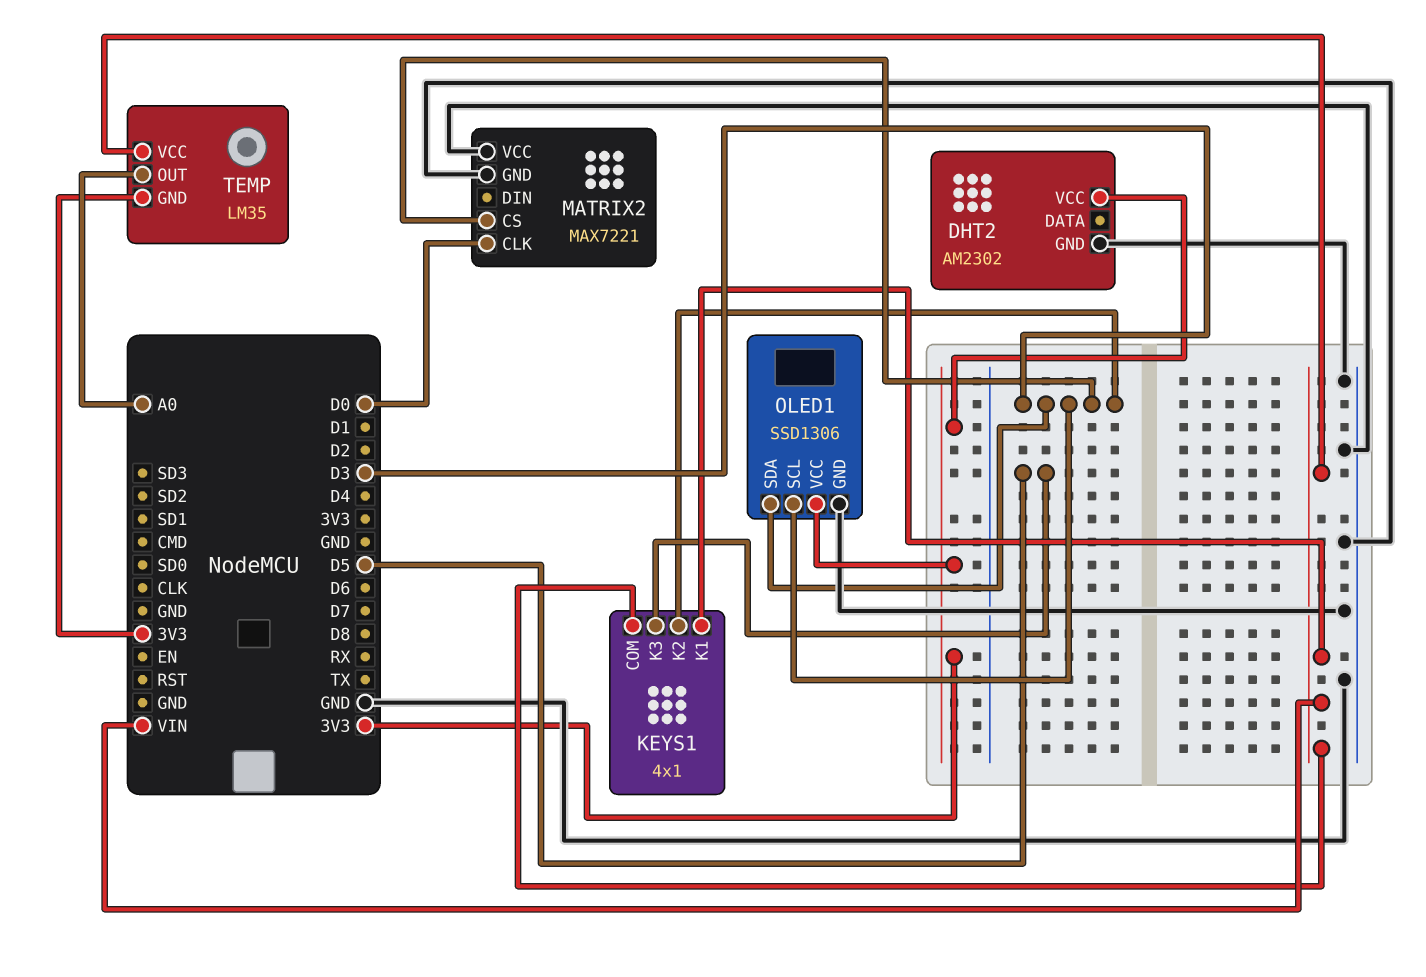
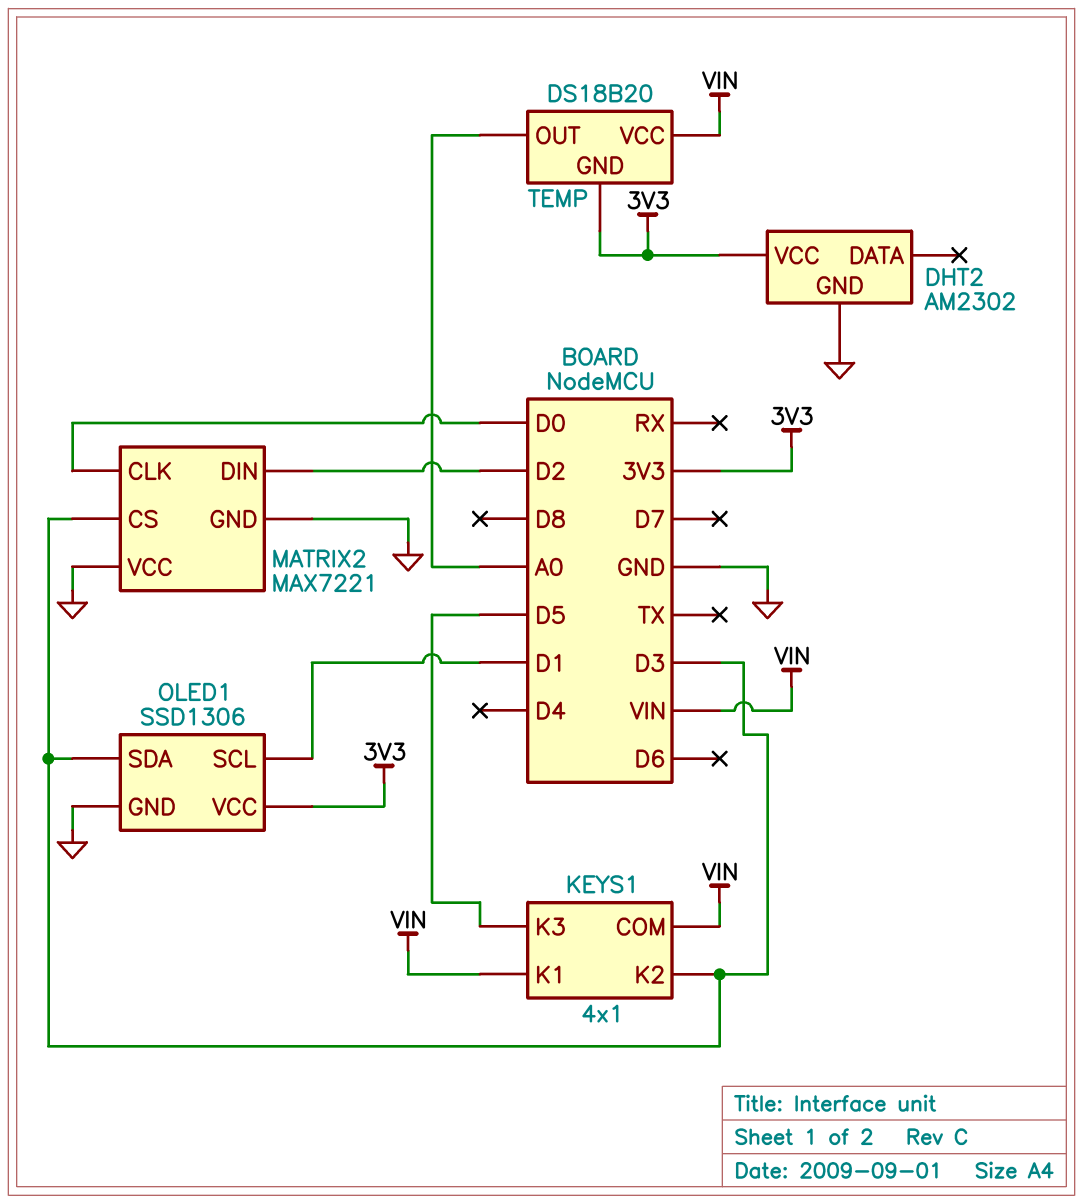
MATRIX2 pin DIN: none -> D2
OLED1 pin SCL: D3 -> D1
TEMP: LM35 -> DS18B20

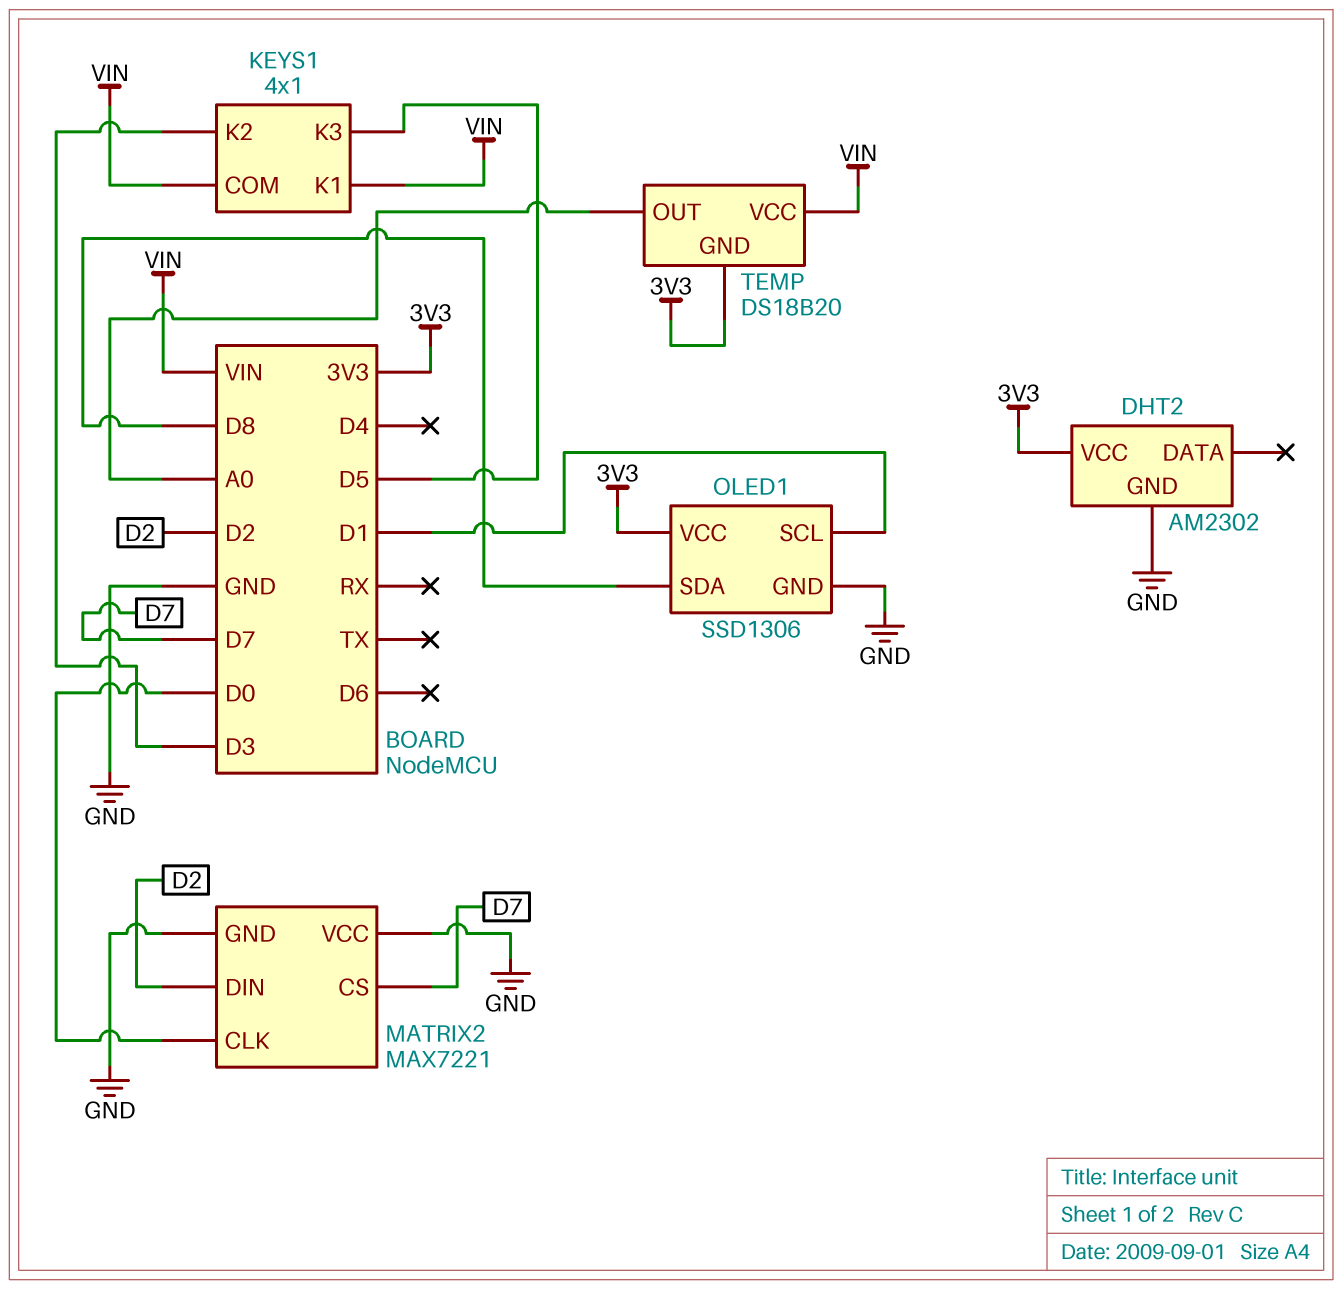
MATRIX2 pin CS: D3 -> D7
OLED1 pin SDA: D3 -> D8

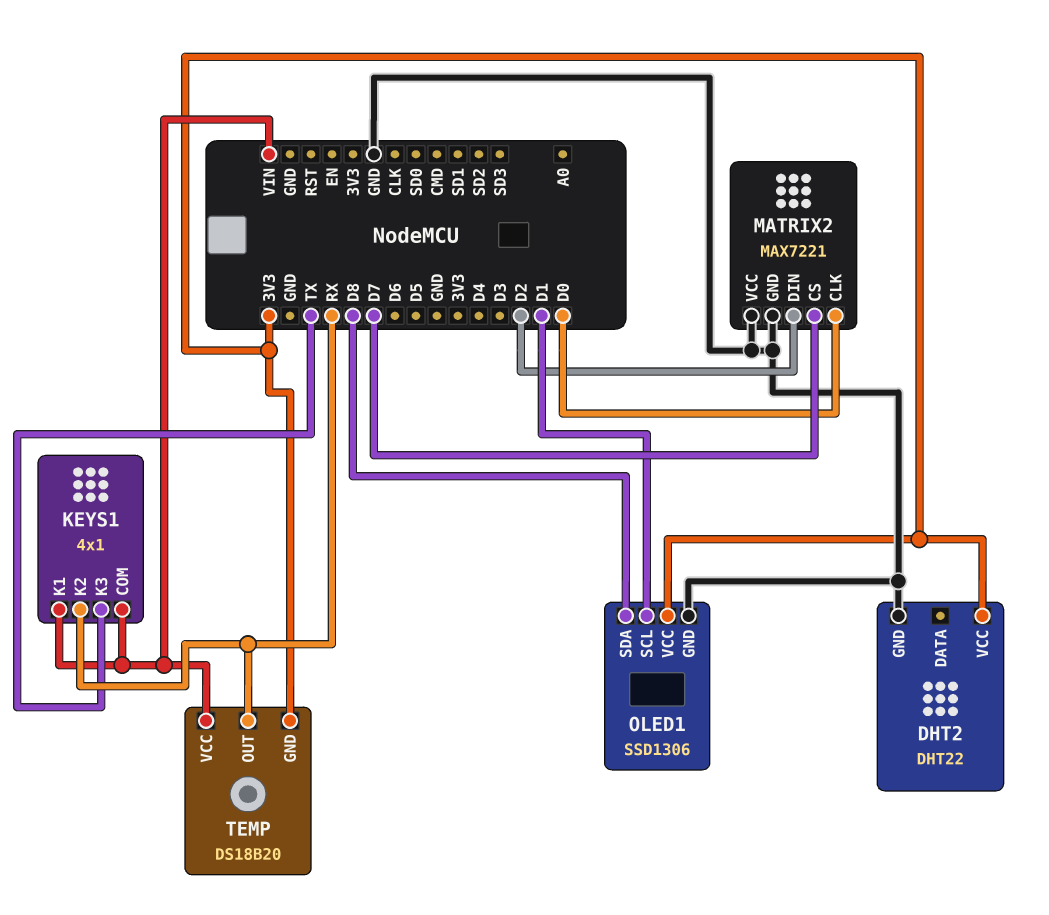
DHT2: AM2302 -> DHT22
KEYS1 pin K2: D3 -> RX
KEYS1 pin K3: D5 -> TX
TEMP pin OUT: A0 -> RX

